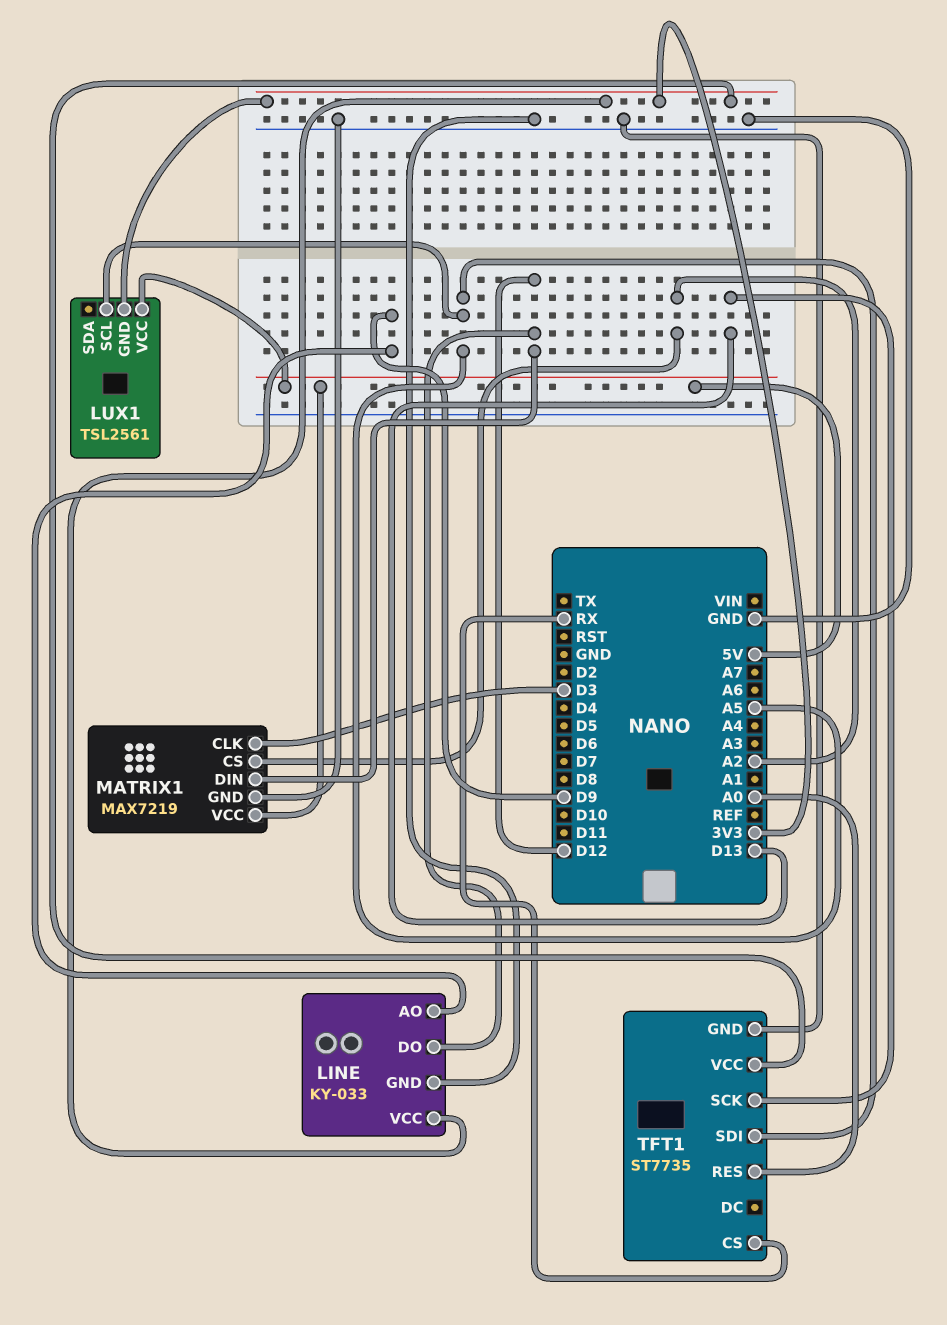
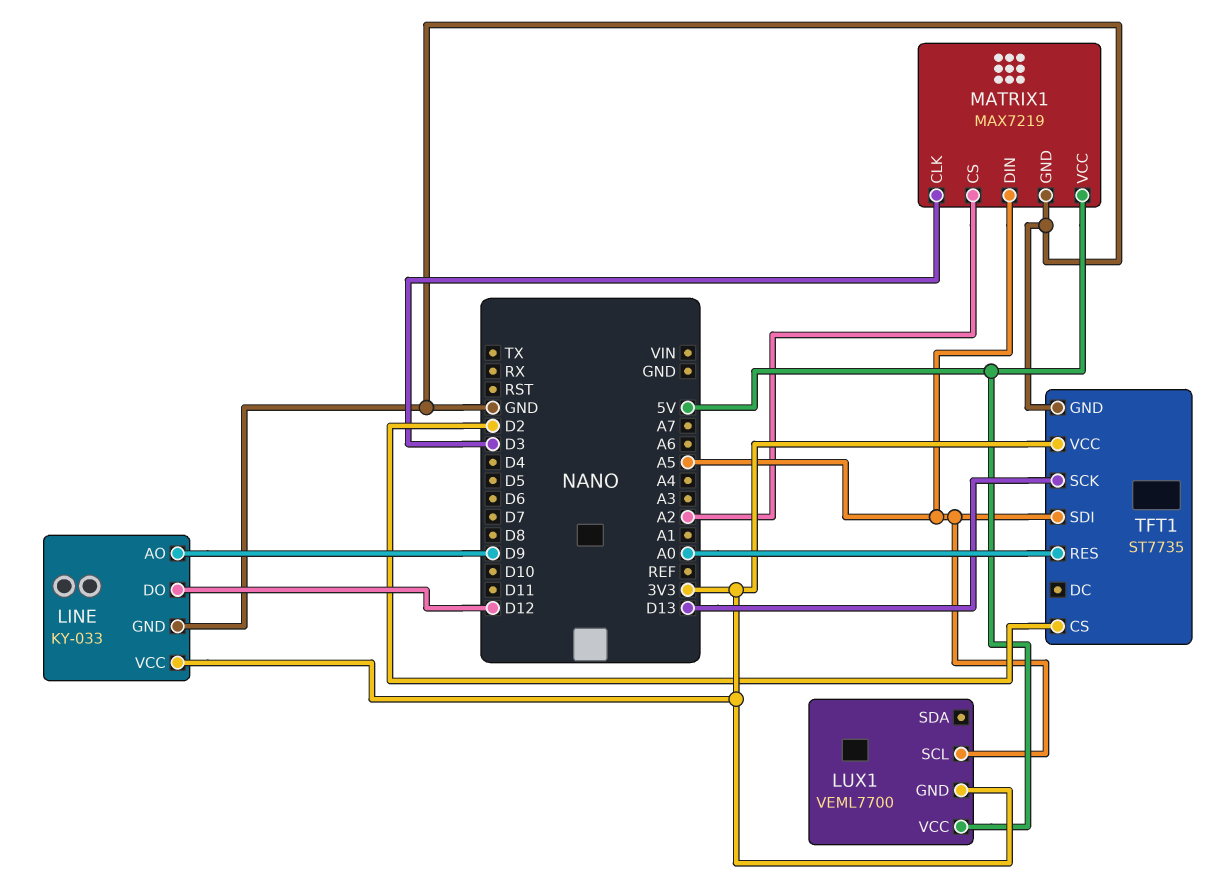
LUX1: TSL2561 -> VEML7700
MATRIX1 pin DIN: D12 -> A5
TFT1 pin CS: RX -> D2

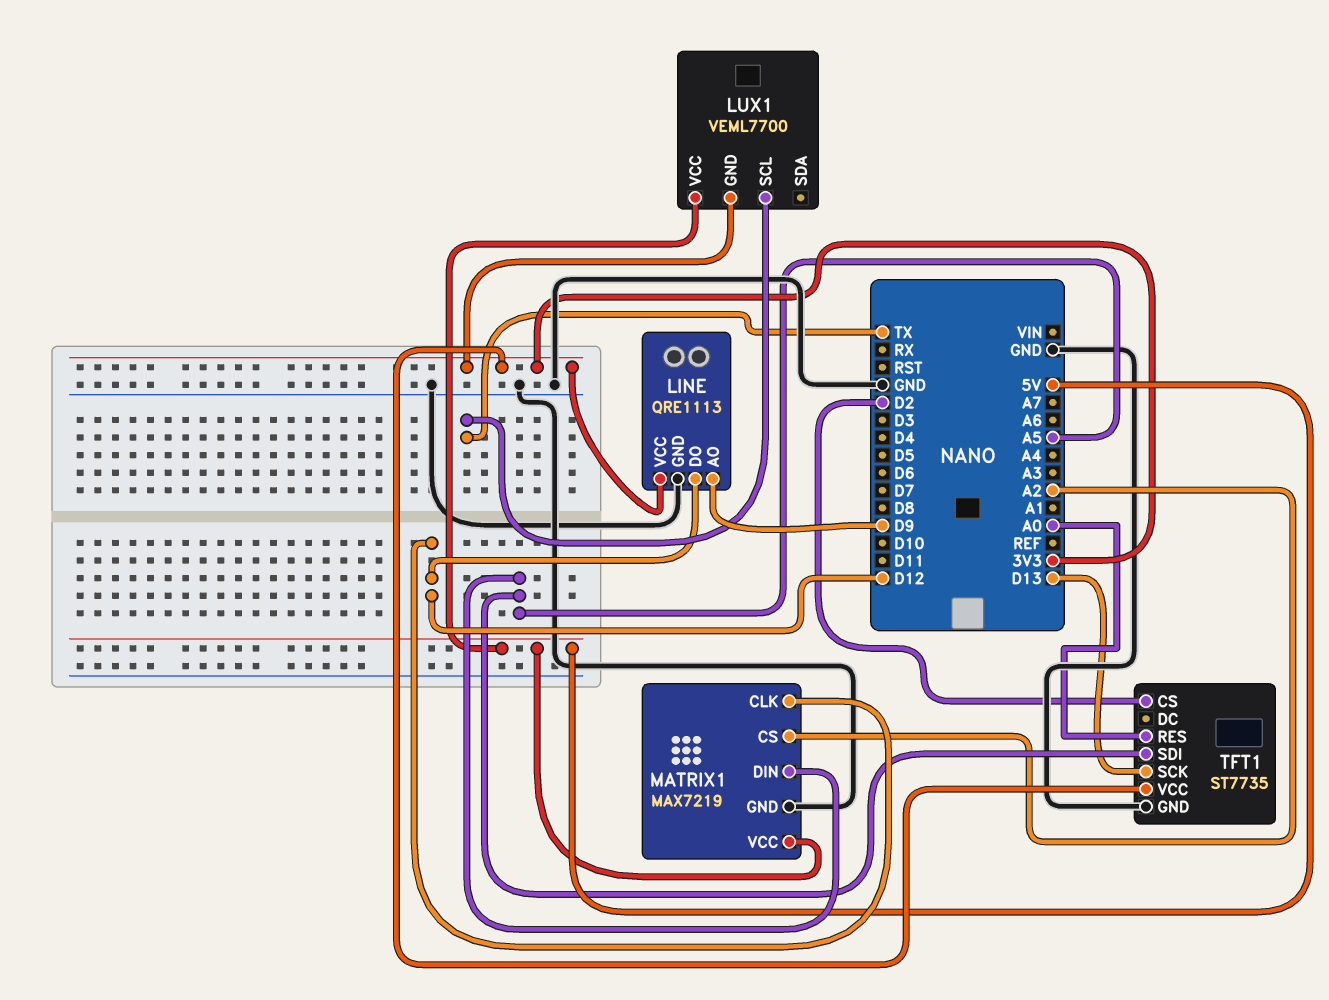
LINE: KY-033 -> QRE1113
LUX1 pin SCL: A5 -> TX
MATRIX1 pin CLK: D3 -> D12

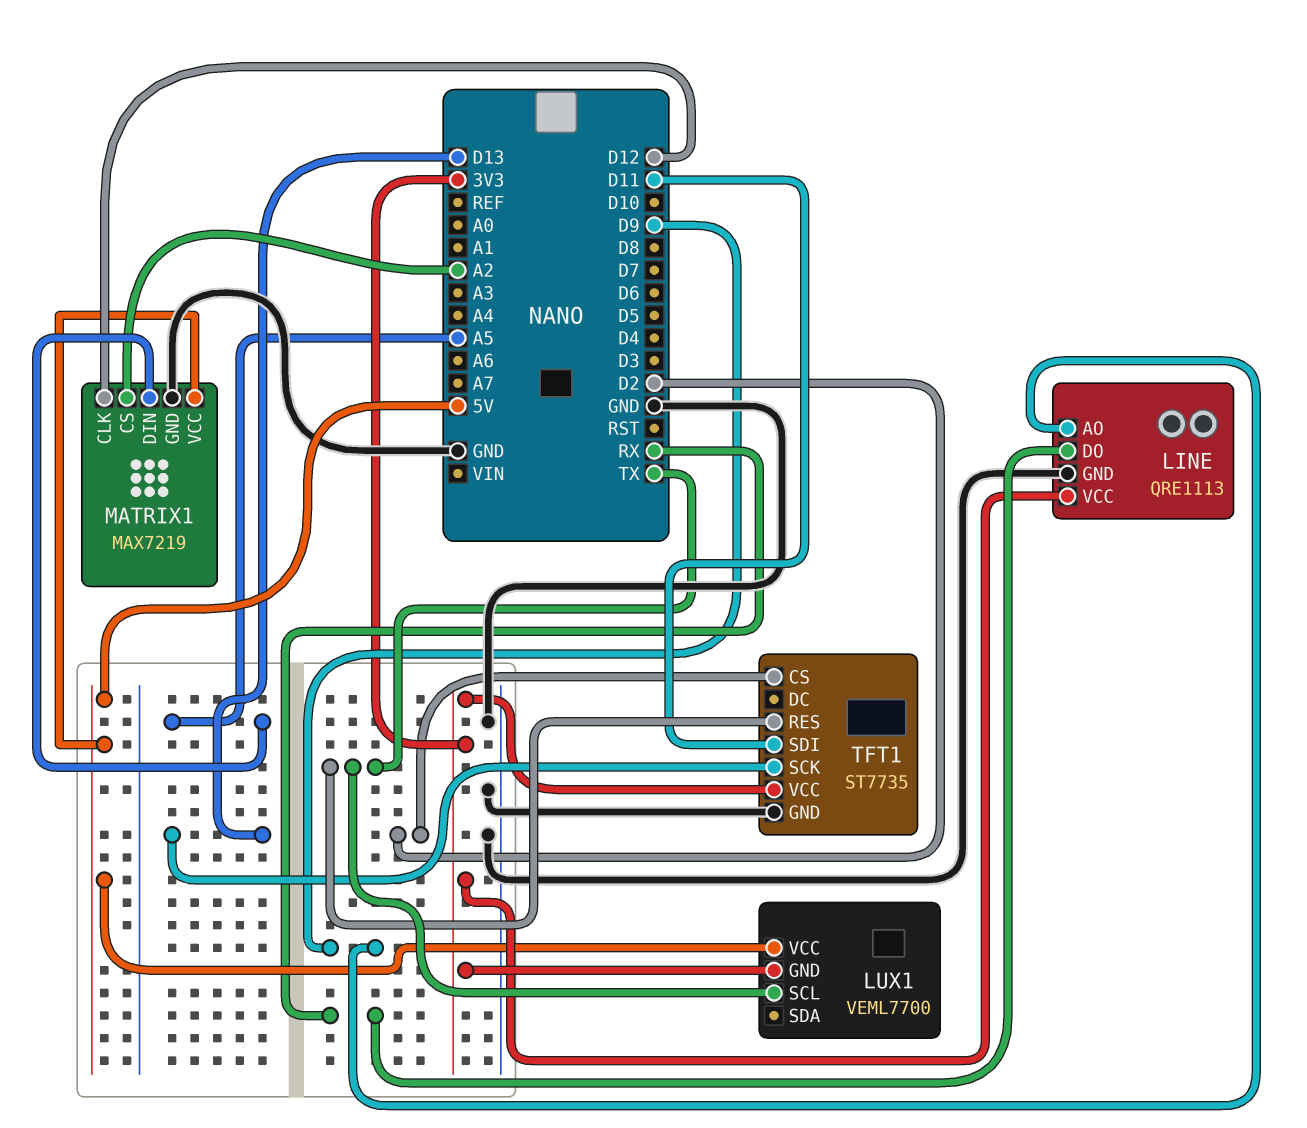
LINE pin DO: D12 -> RX
TFT1 pin RES: A0 -> TX
TFT1 pin SDI: A5 -> D11

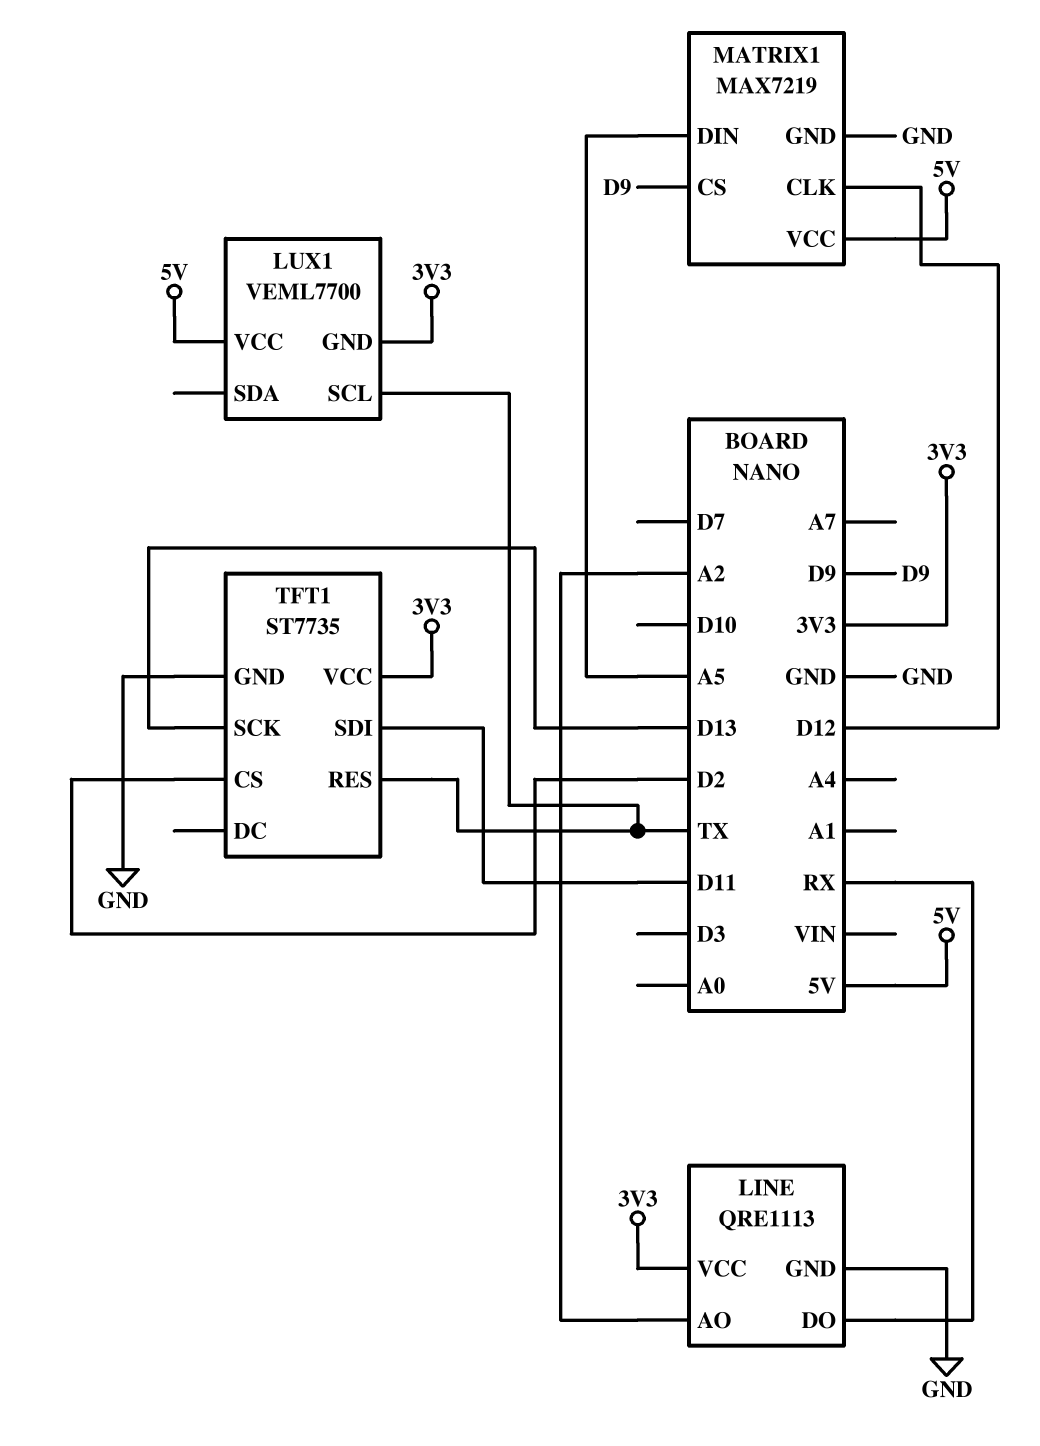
LINE pin AO: D9 -> A2
MATRIX1 pin CS: A2 -> D9

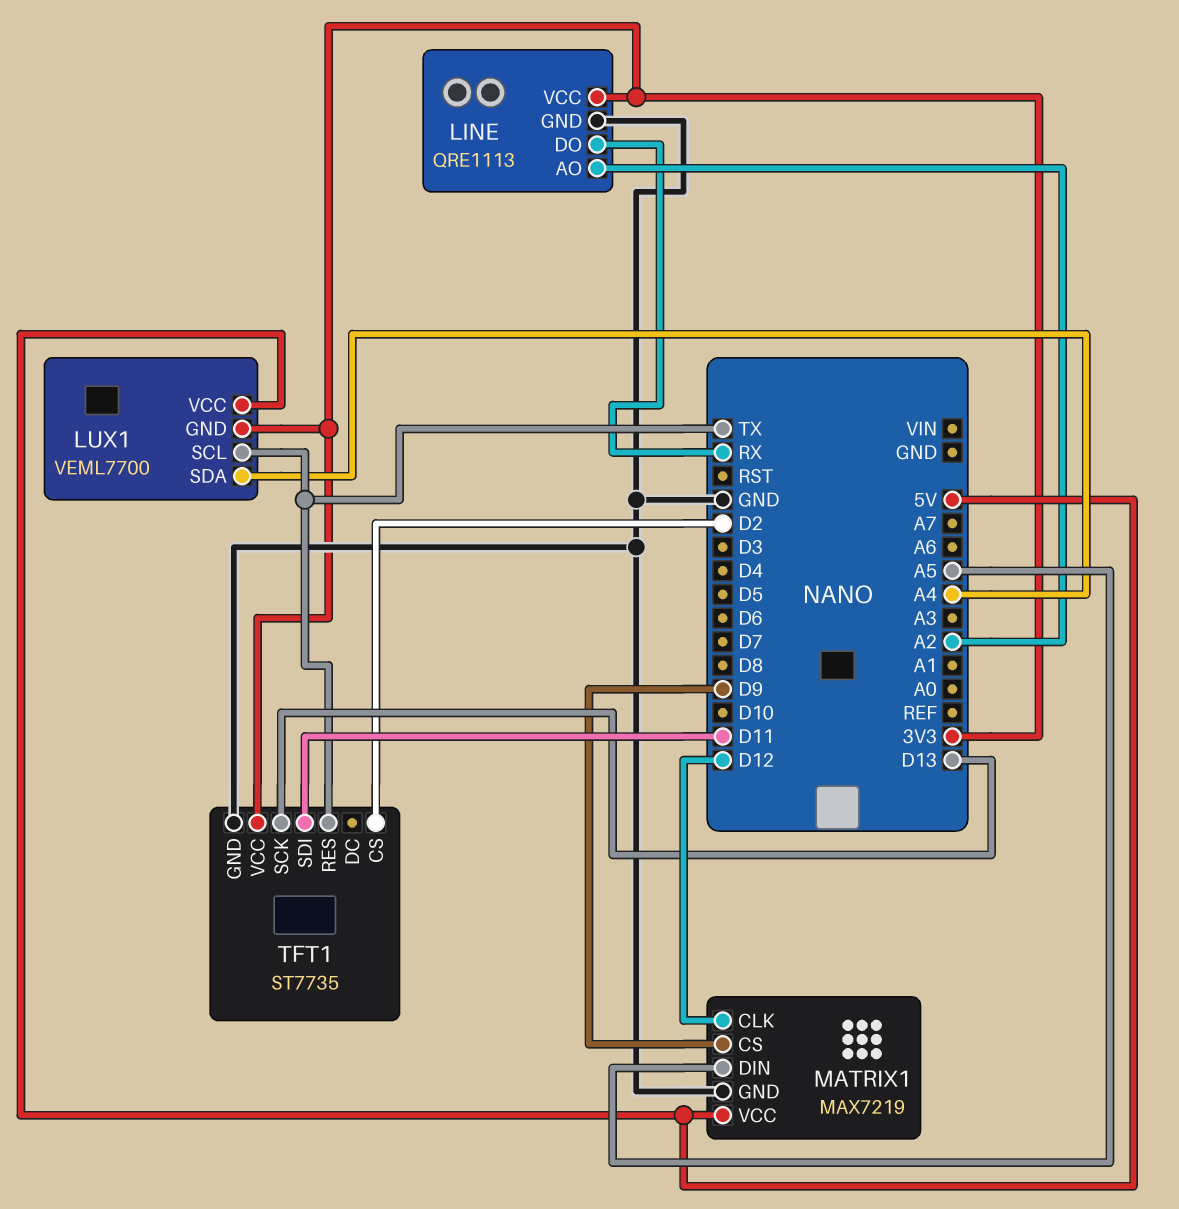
LUX1 pin SDA: none -> A4

